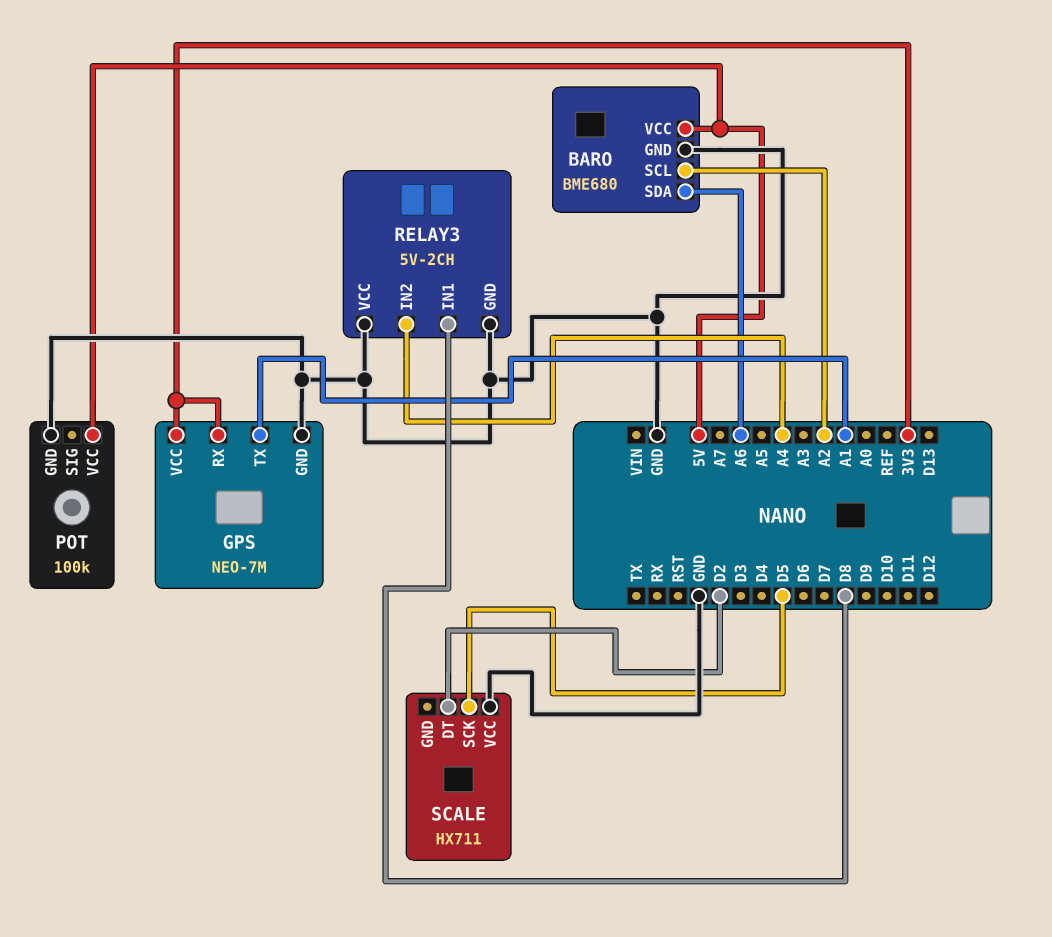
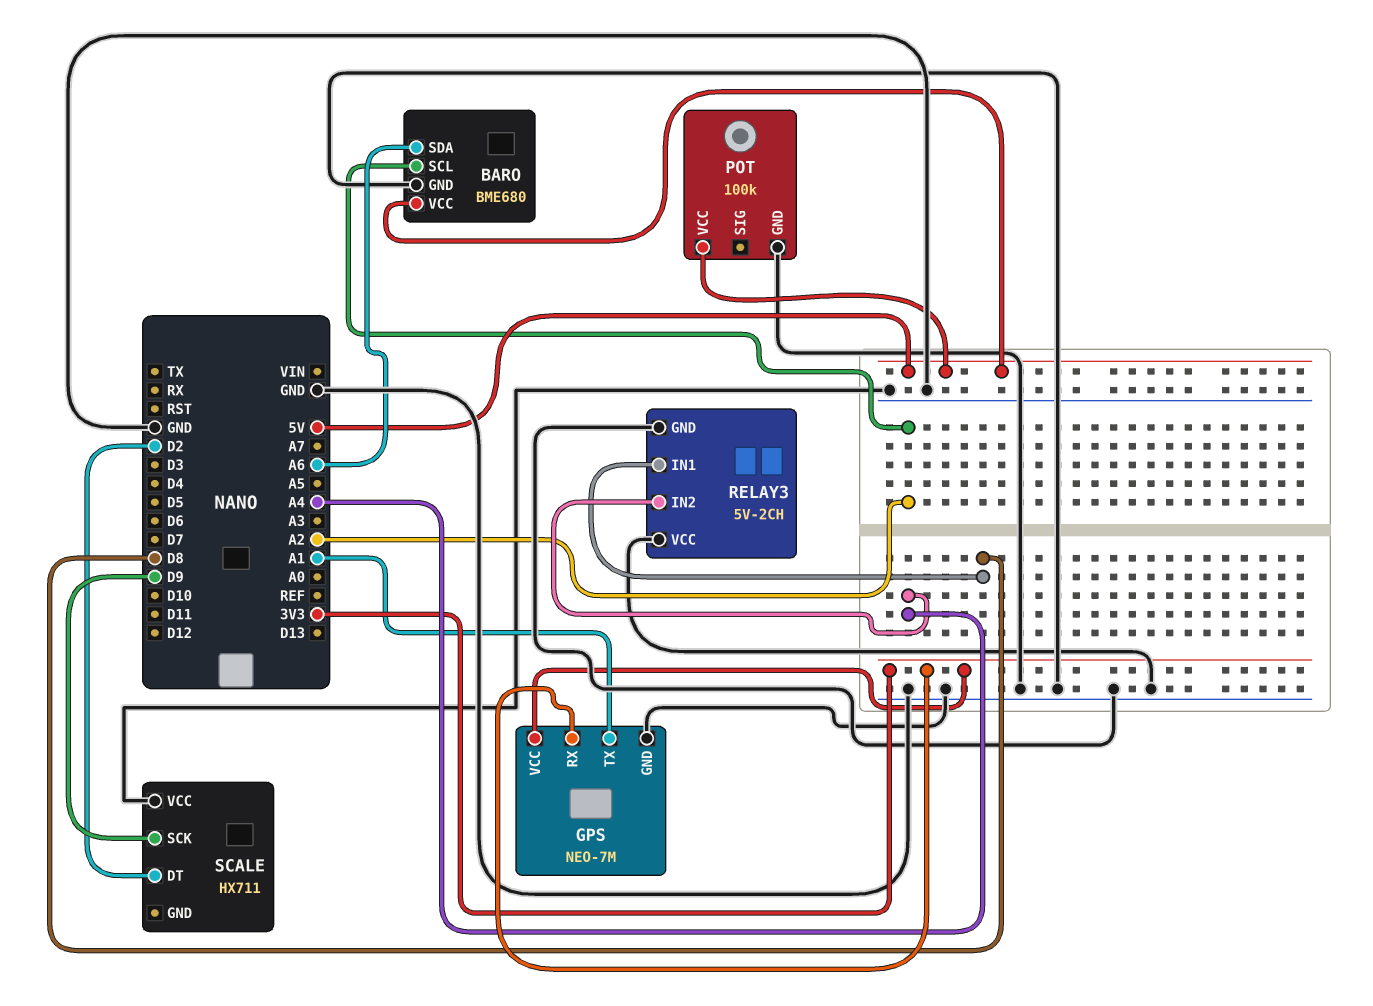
SCALE pin SCK: D5 -> D9

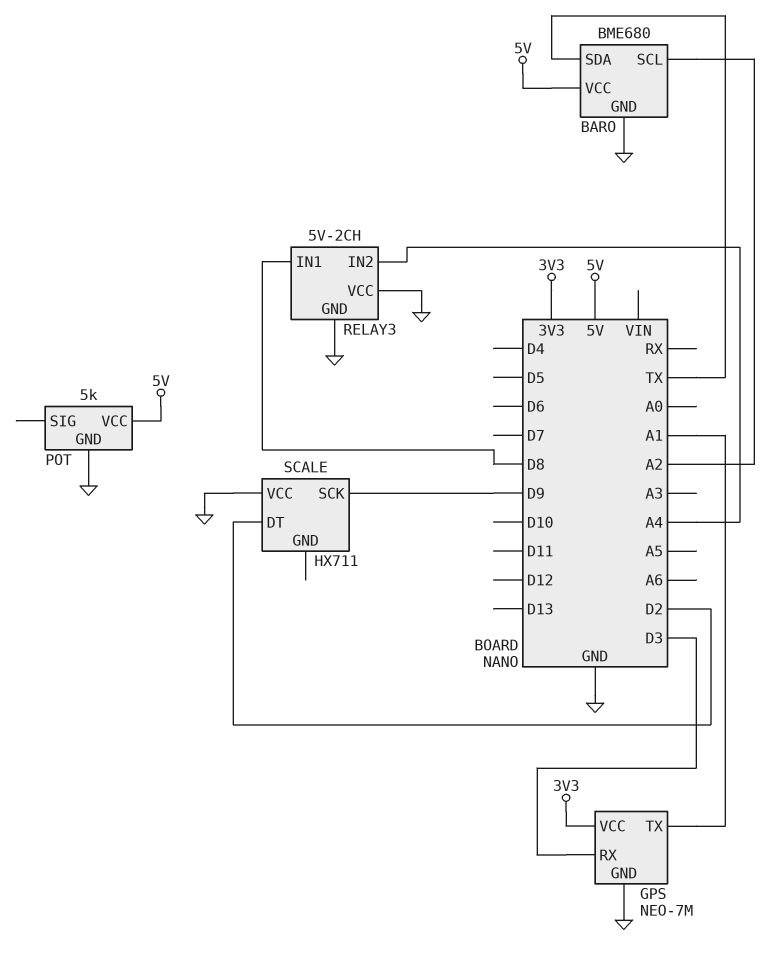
BARO pin SDA: A6 -> TX
GPS pin RX: 3V3 -> D3
POT: 100k -> 5k

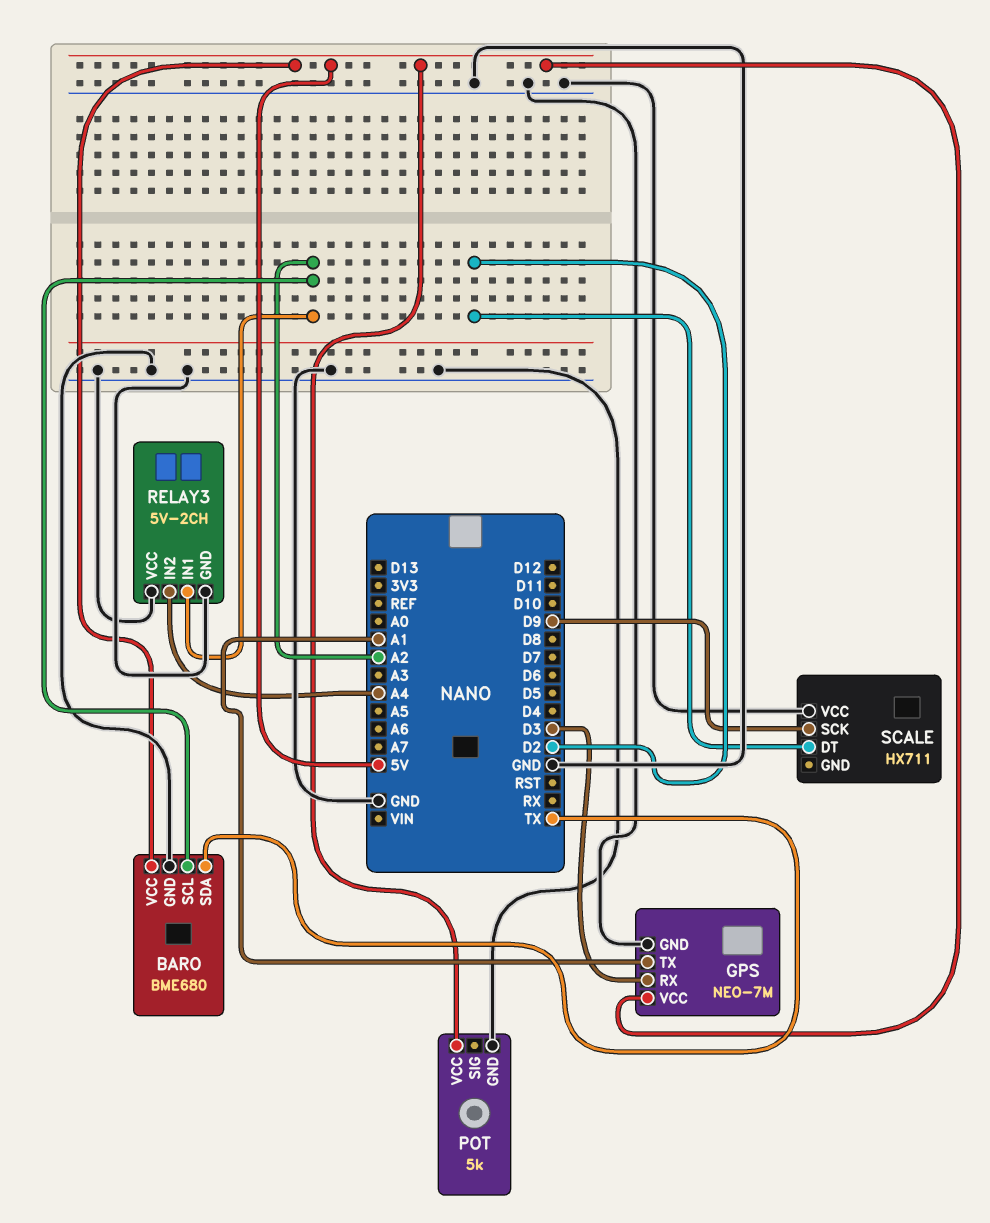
GPS pin VCC: 3V3 -> 5V
RELAY3 pin IN1: D8 -> A2

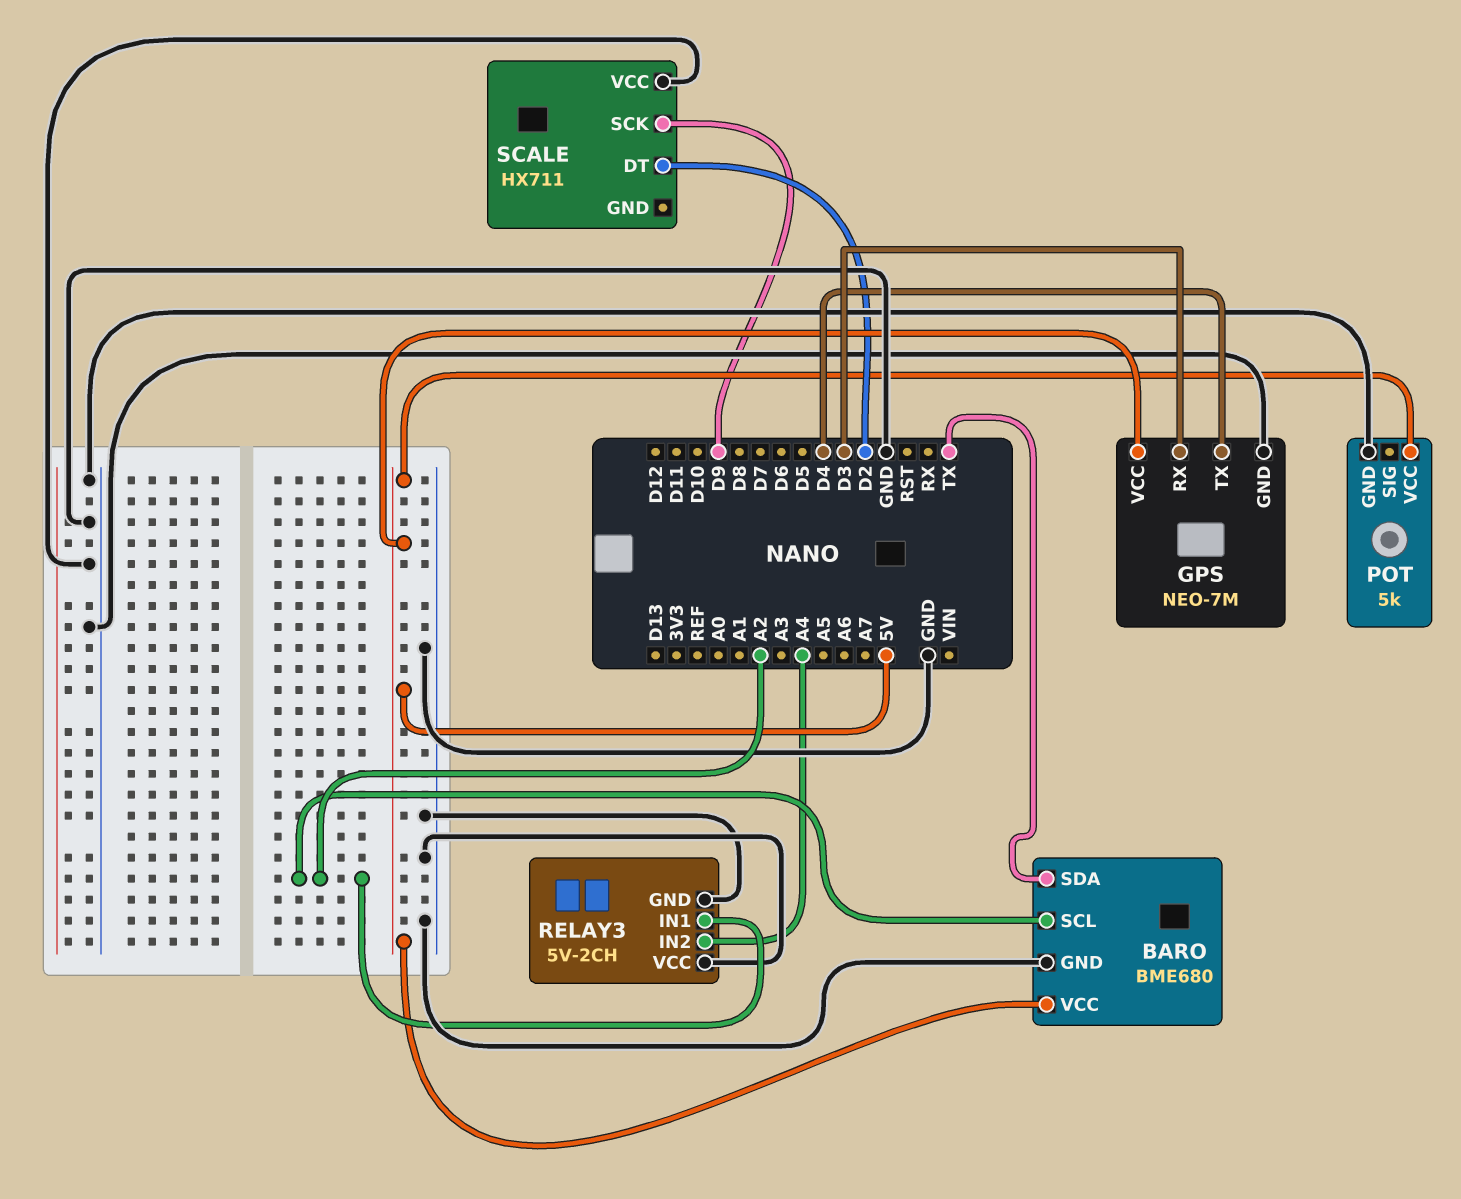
GPS pin TX: A1 -> D4

